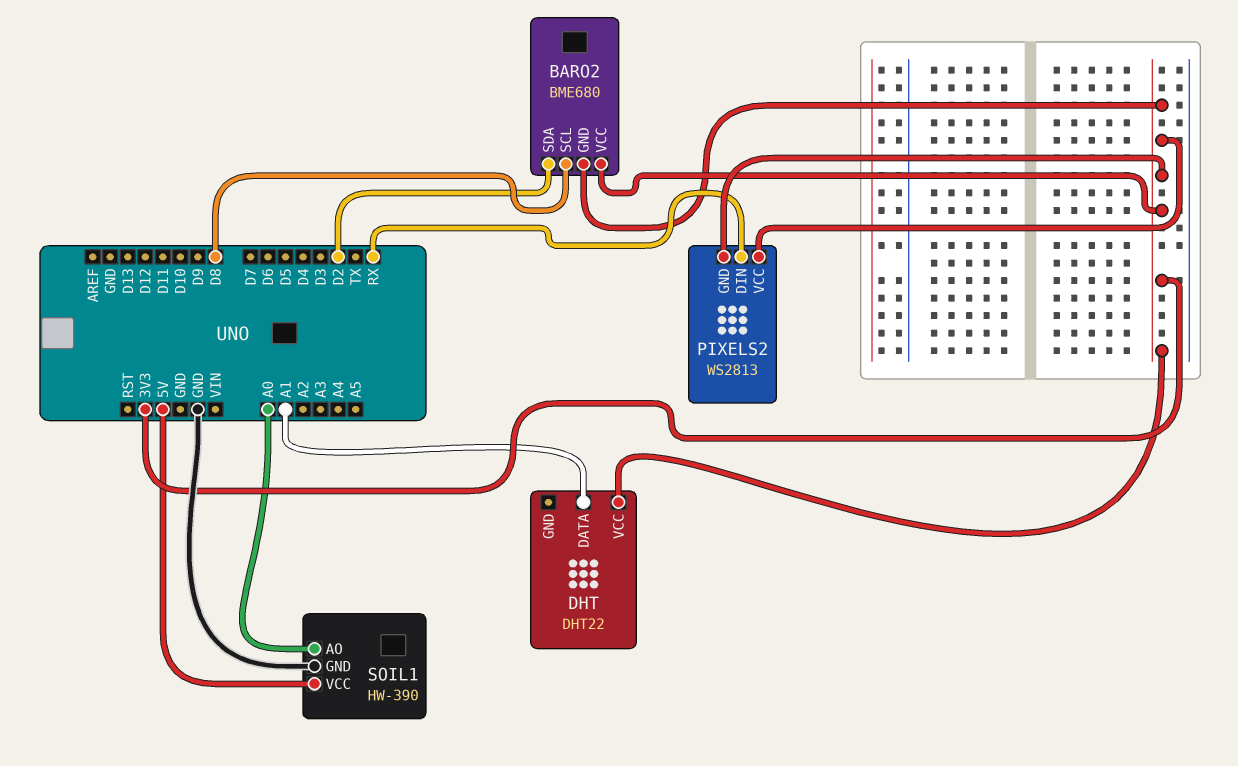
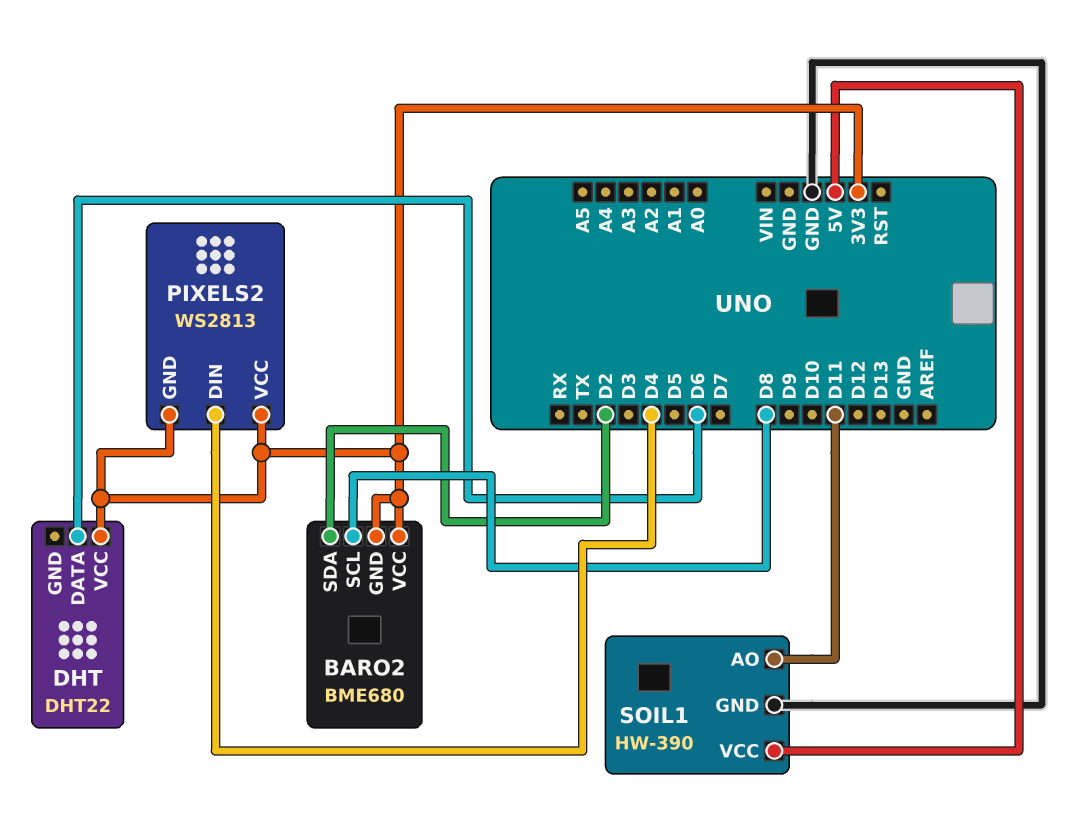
DHT pin DATA: A1 -> D6
PIXELS2 pin DIN: RX -> D4
SOIL1 pin AO: A0 -> D11

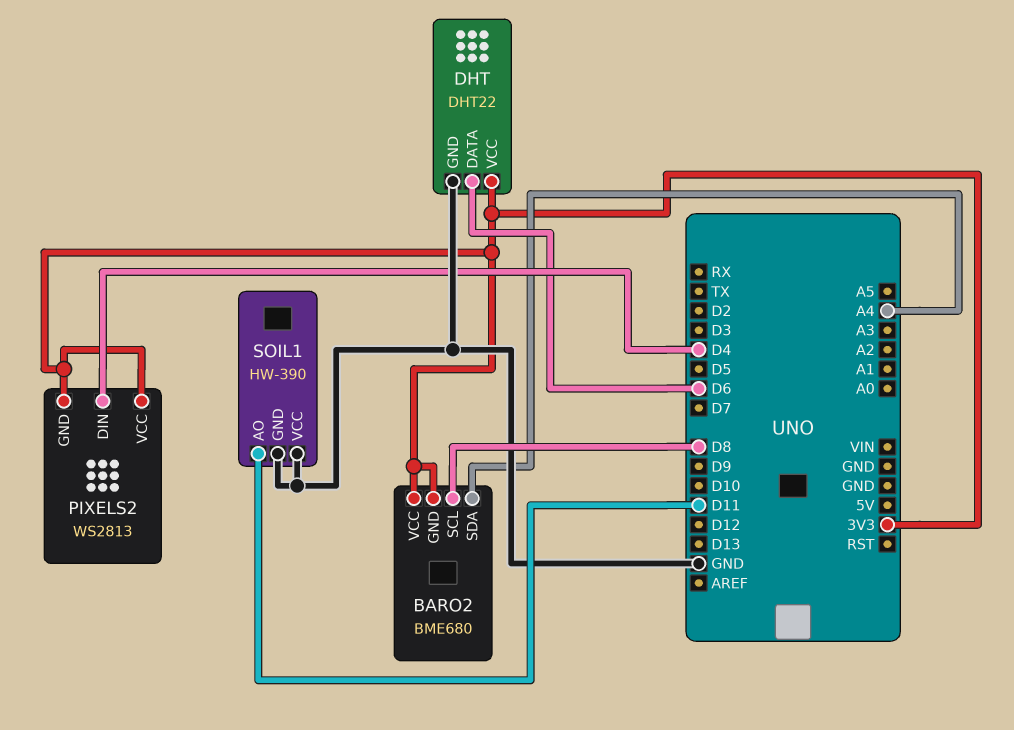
BARO2 pin SDA: D2 -> A4
DHT pin GND: none -> GND
SOIL1 pin VCC: 5V -> GND

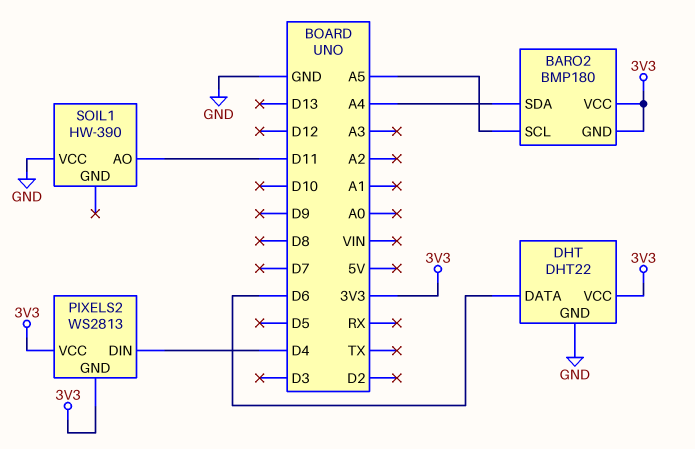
BARO2: BME680 -> BMP180
BARO2 pin SCL: D8 -> A5
SOIL1 pin GND: GND -> none

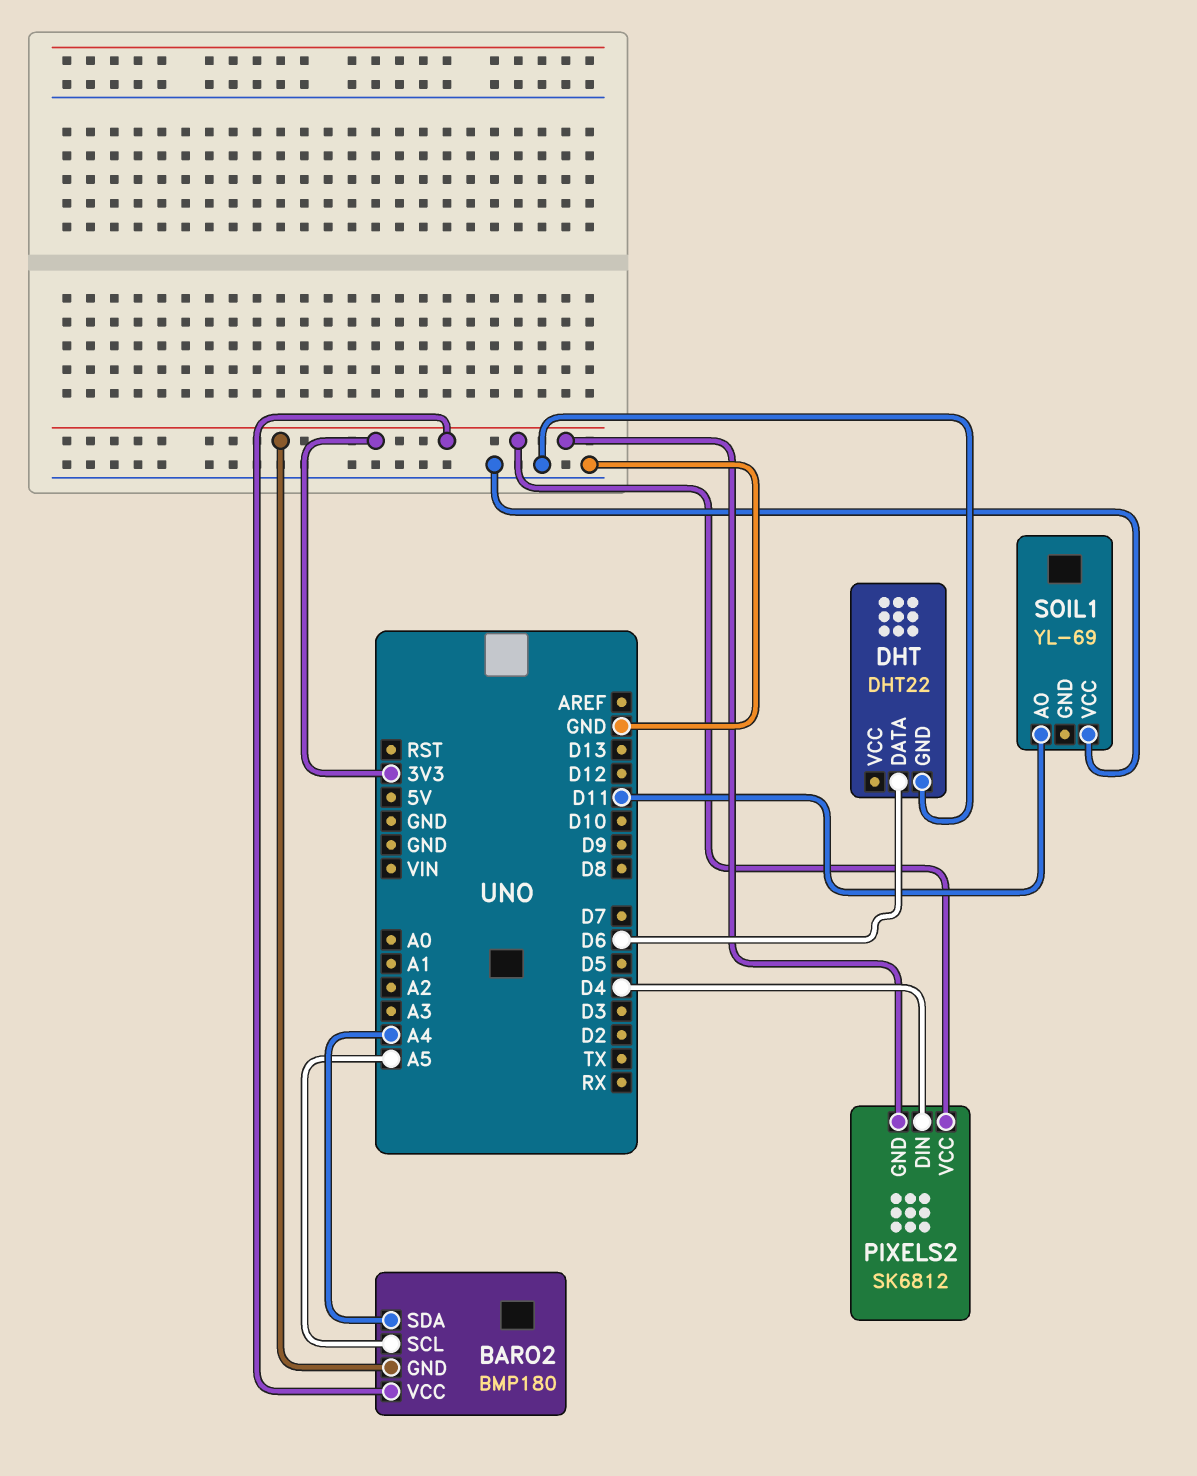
DHT pin VCC: 3V3 -> none
PIXELS2: WS2813 -> SK6812
SOIL1: HW-390 -> YL-69

